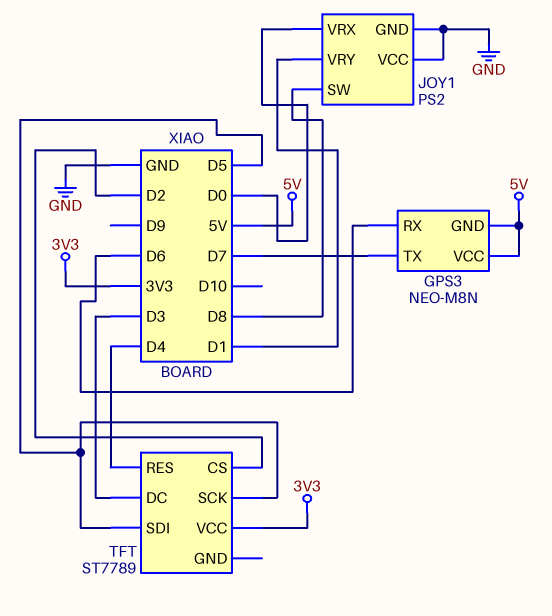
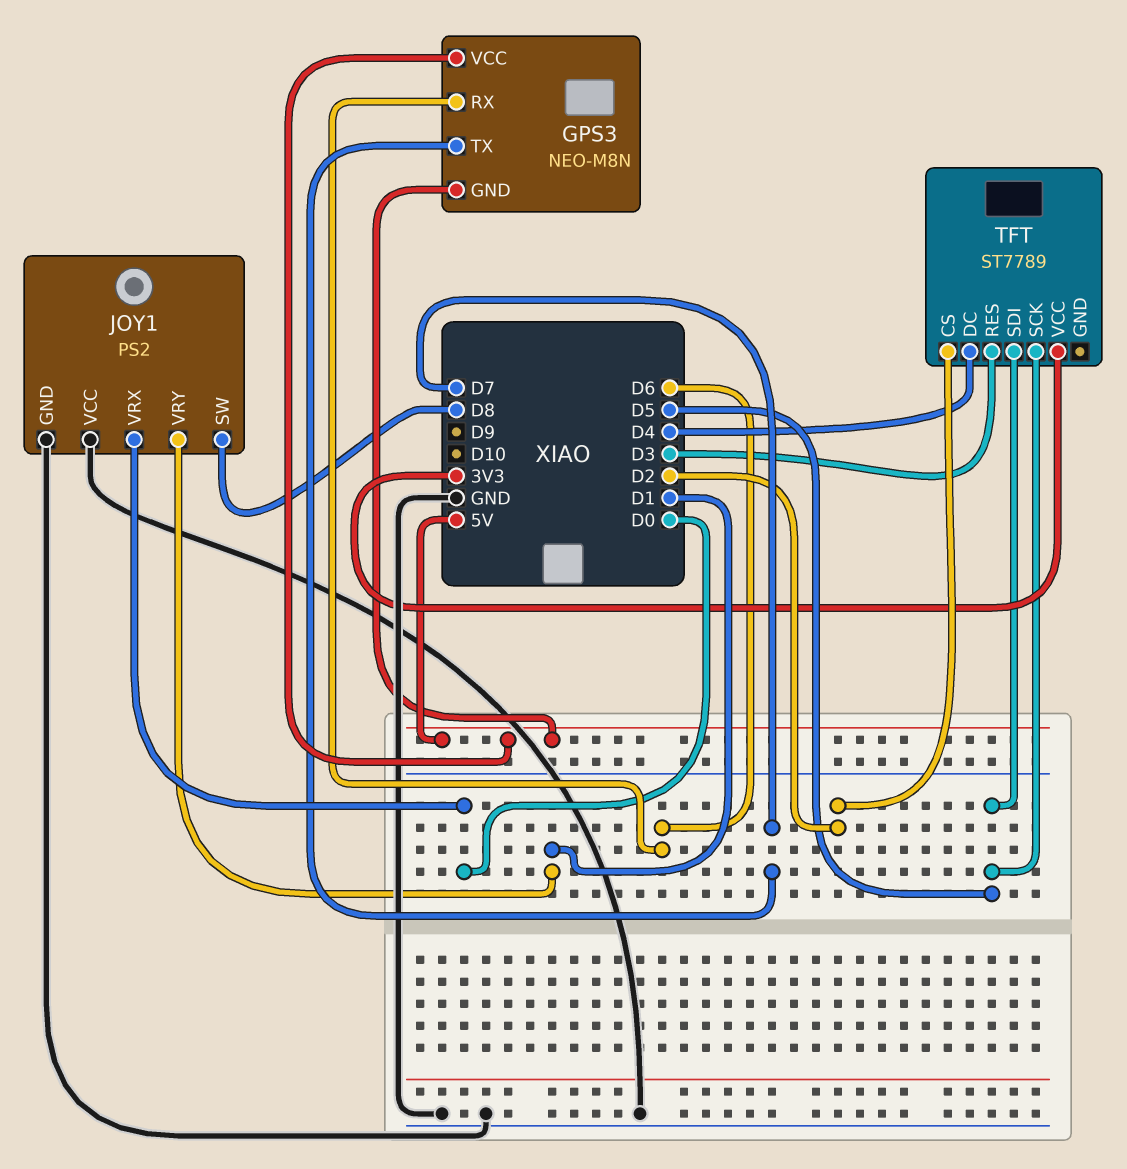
TFT pin DC: D3 -> D4
TFT pin RES: D4 -> D3

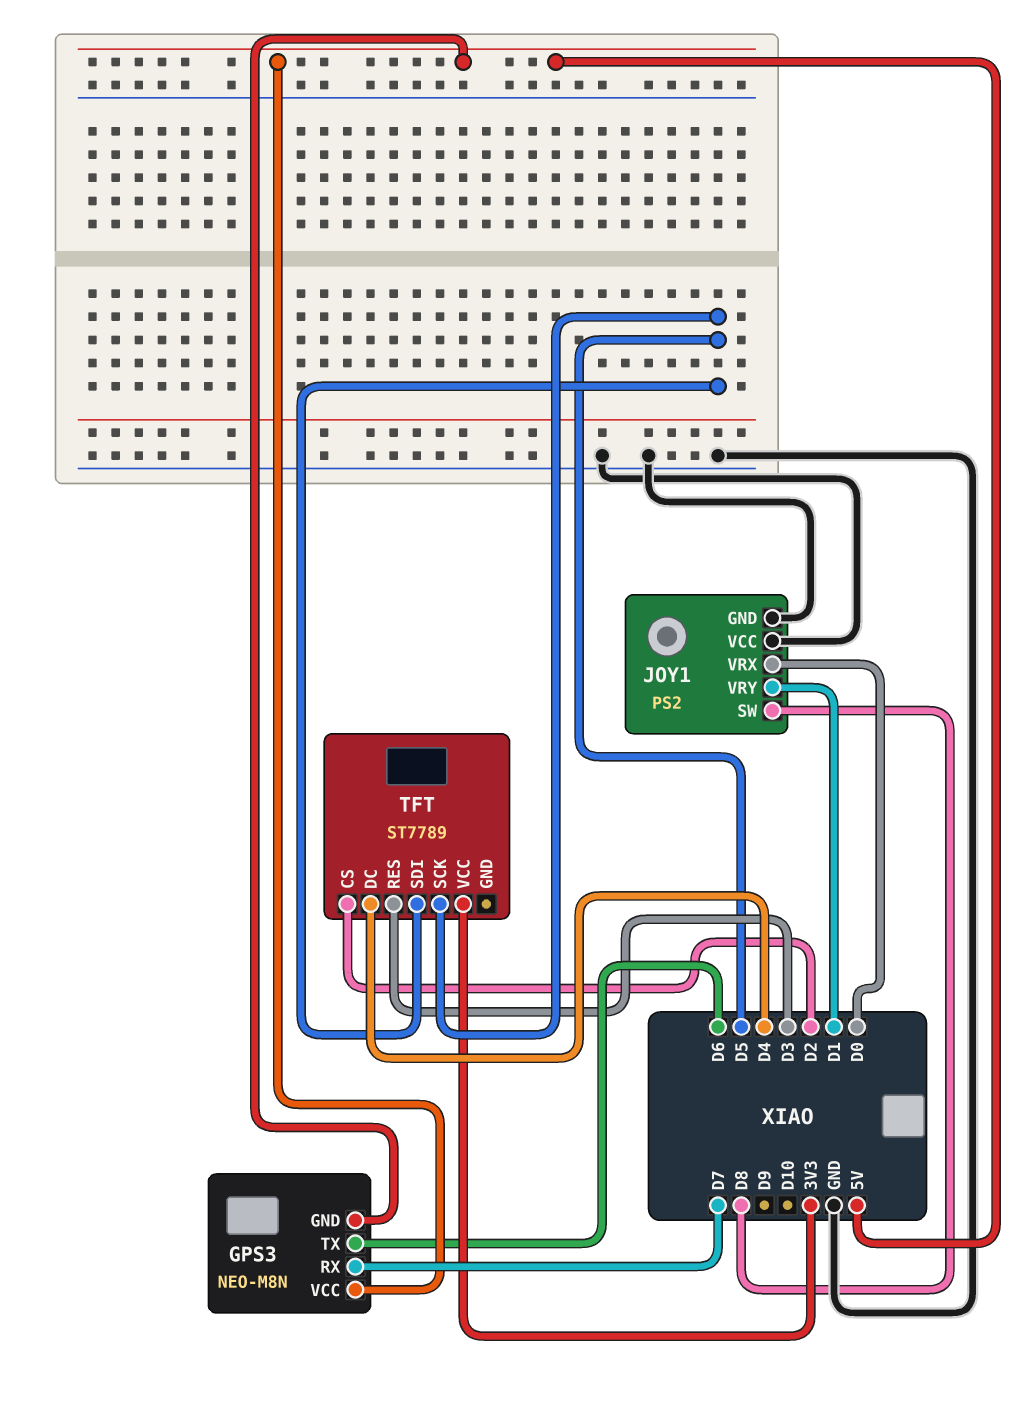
GPS3 pin RX: D6 -> D7
GPS3 pin TX: D7 -> D6

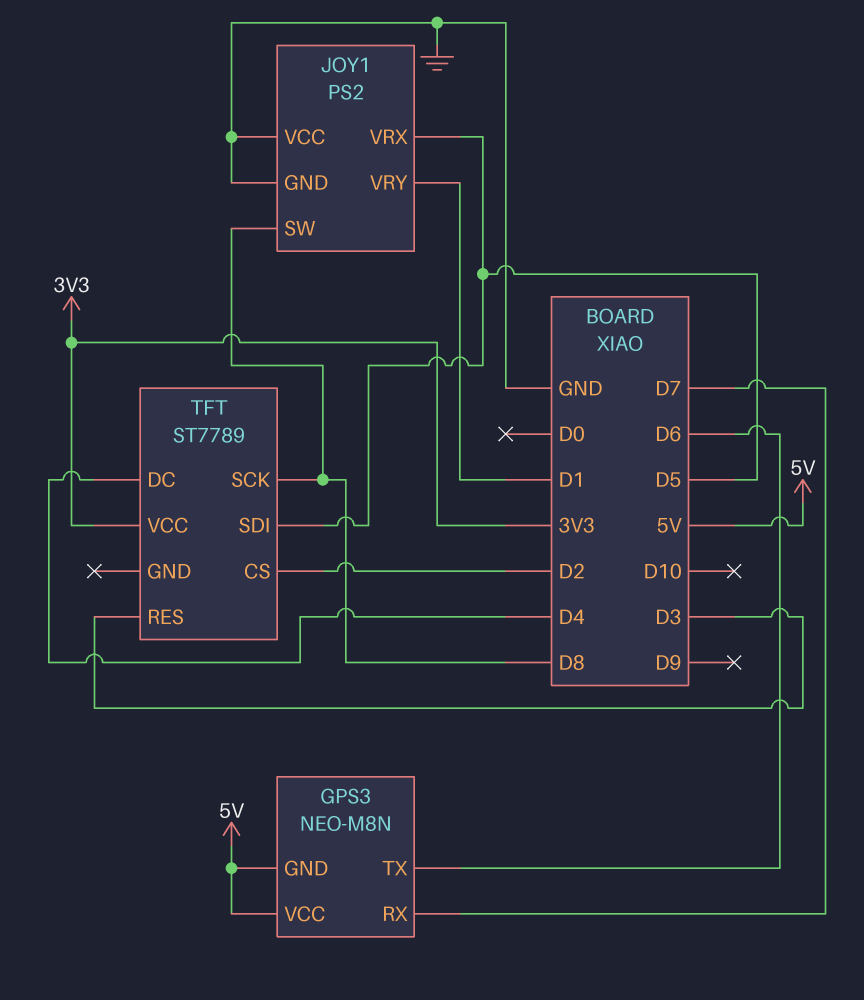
JOY1 pin VRX: D0 -> D5
TFT pin SCK: D5 -> D8

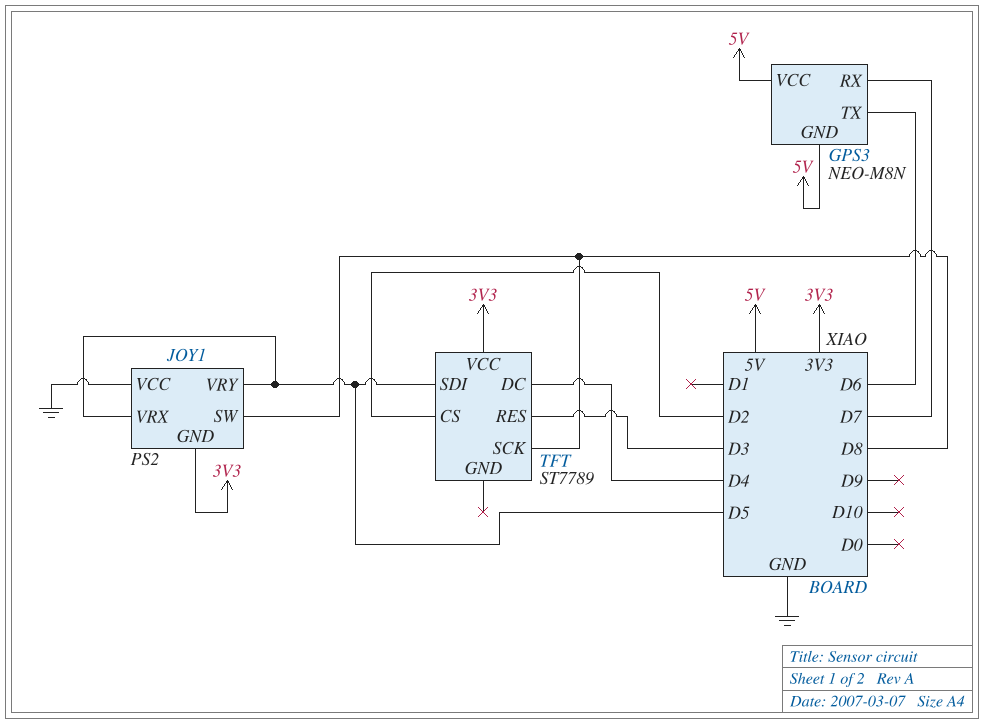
JOY1 pin GND: GND -> 3V3
JOY1 pin VRY: D1 -> D5

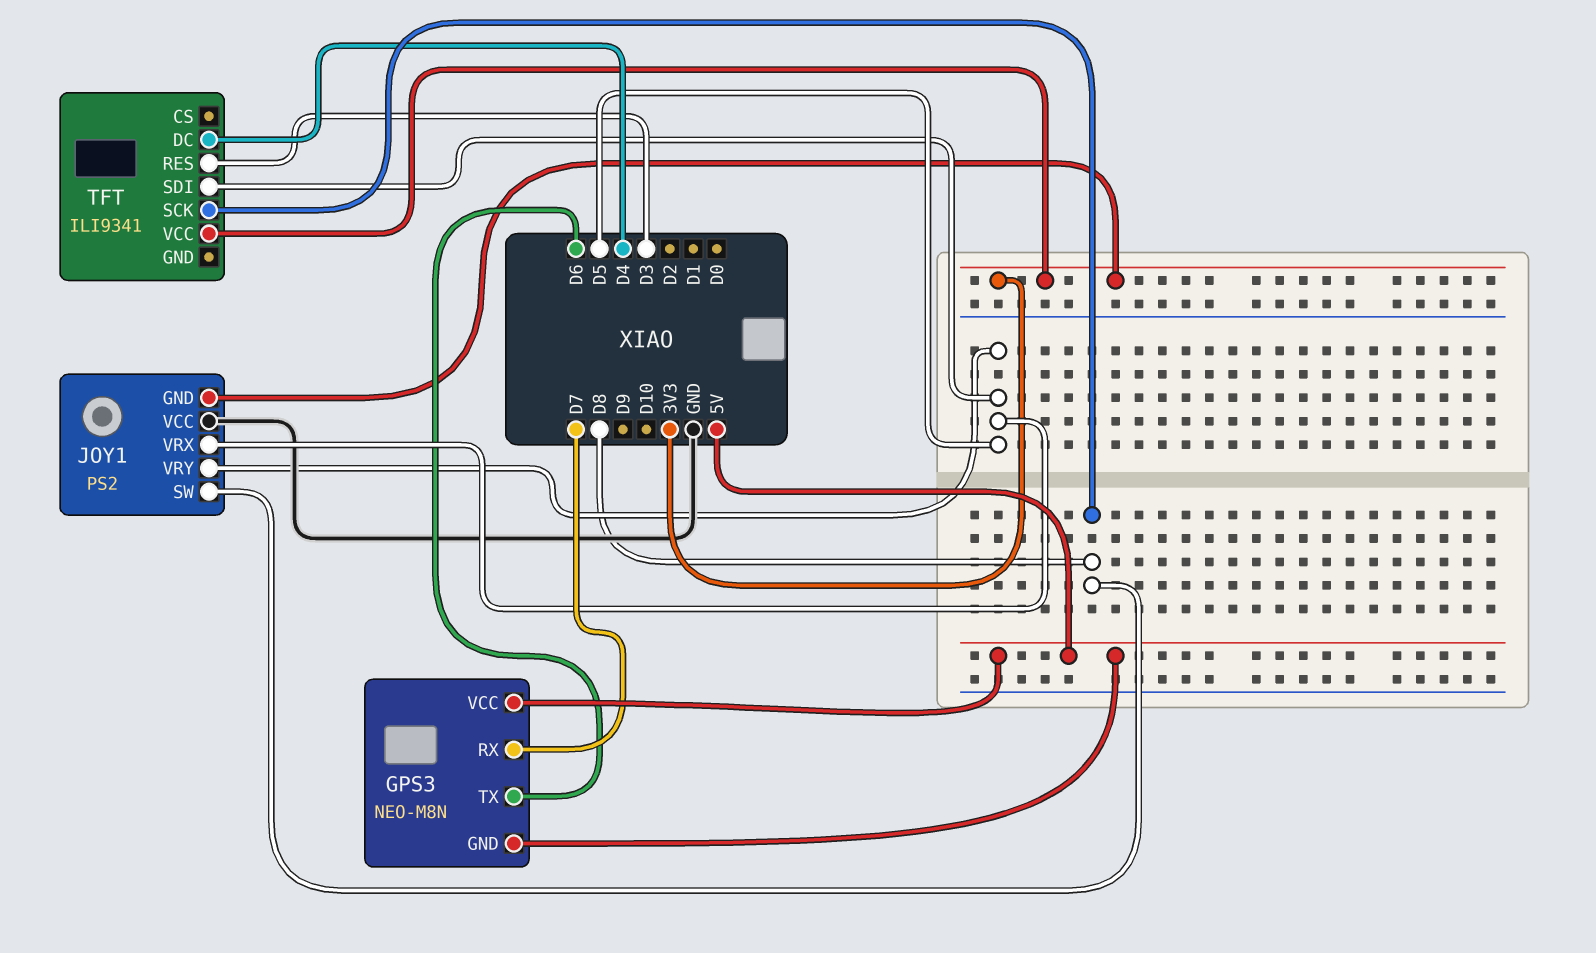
TFT: ST7789 -> ILI9341
TFT pin CS: D2 -> none

